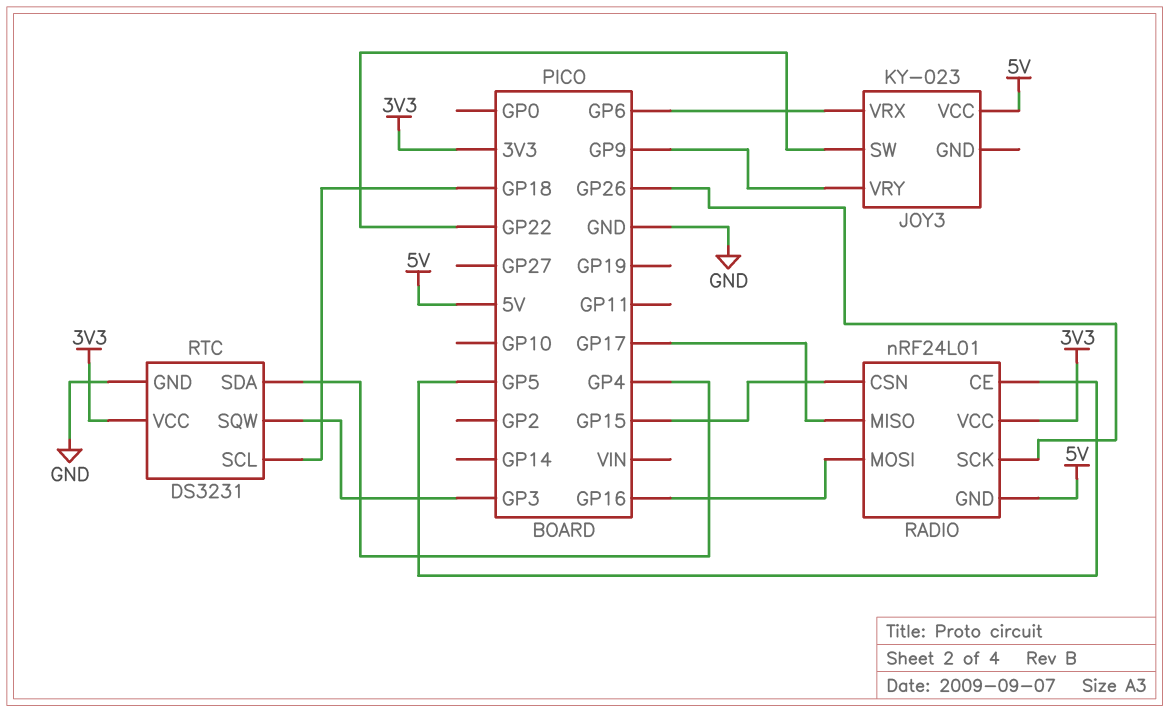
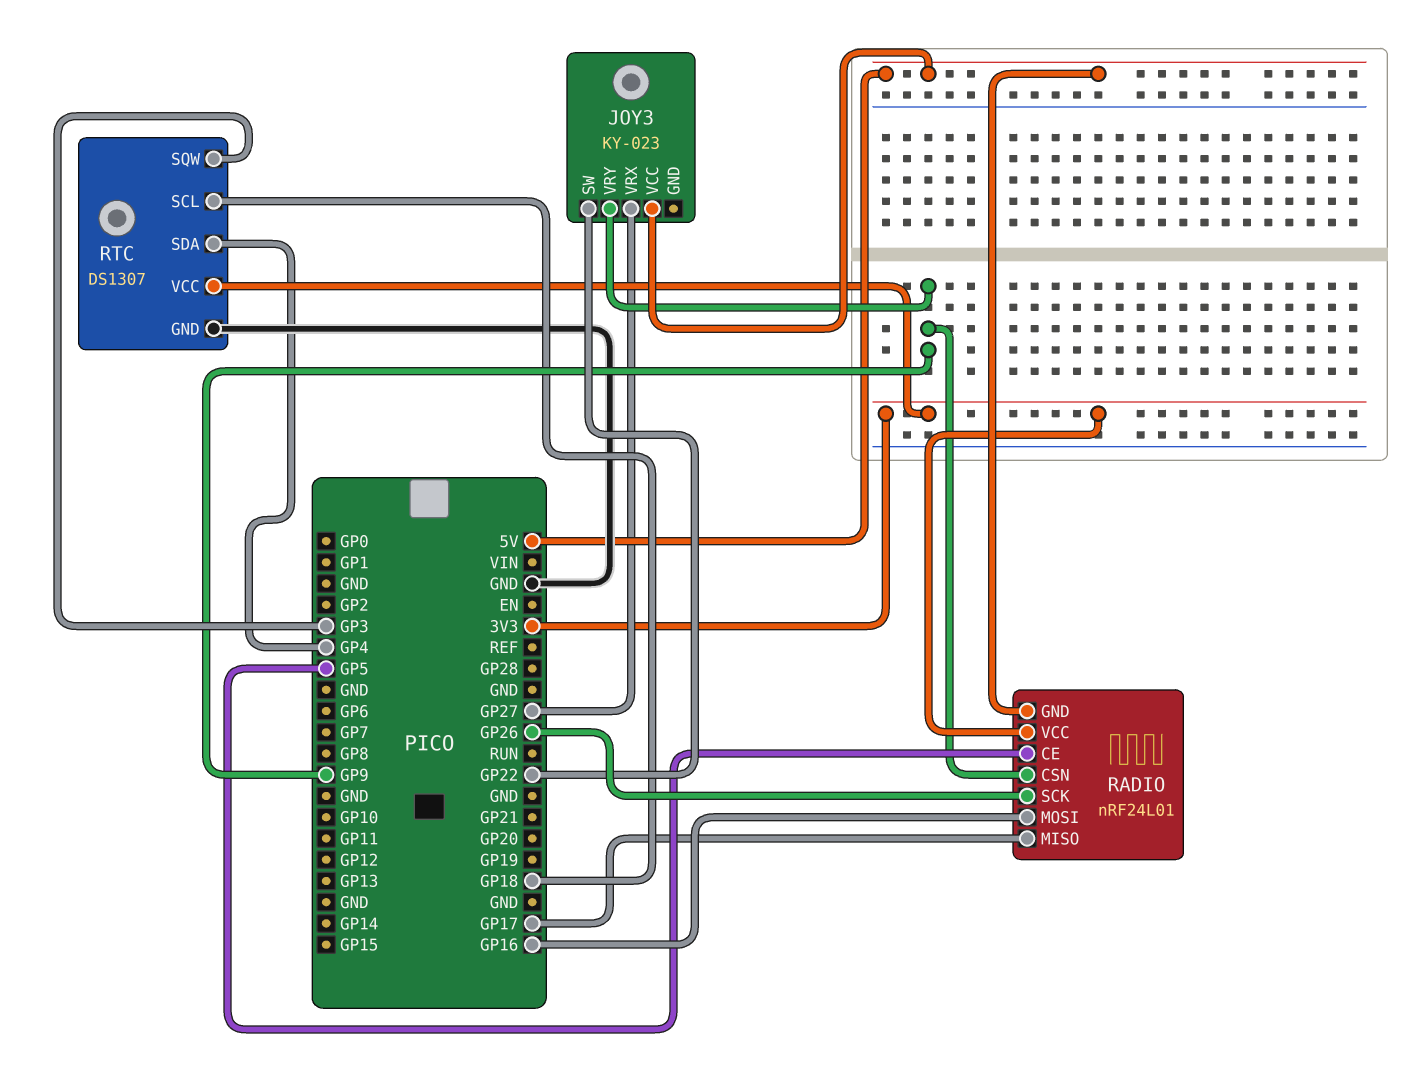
JOY3 pin VRX: GP6 -> GP27
RADIO pin CSN: GP15 -> GP9
RTC: DS3231 -> DS1307

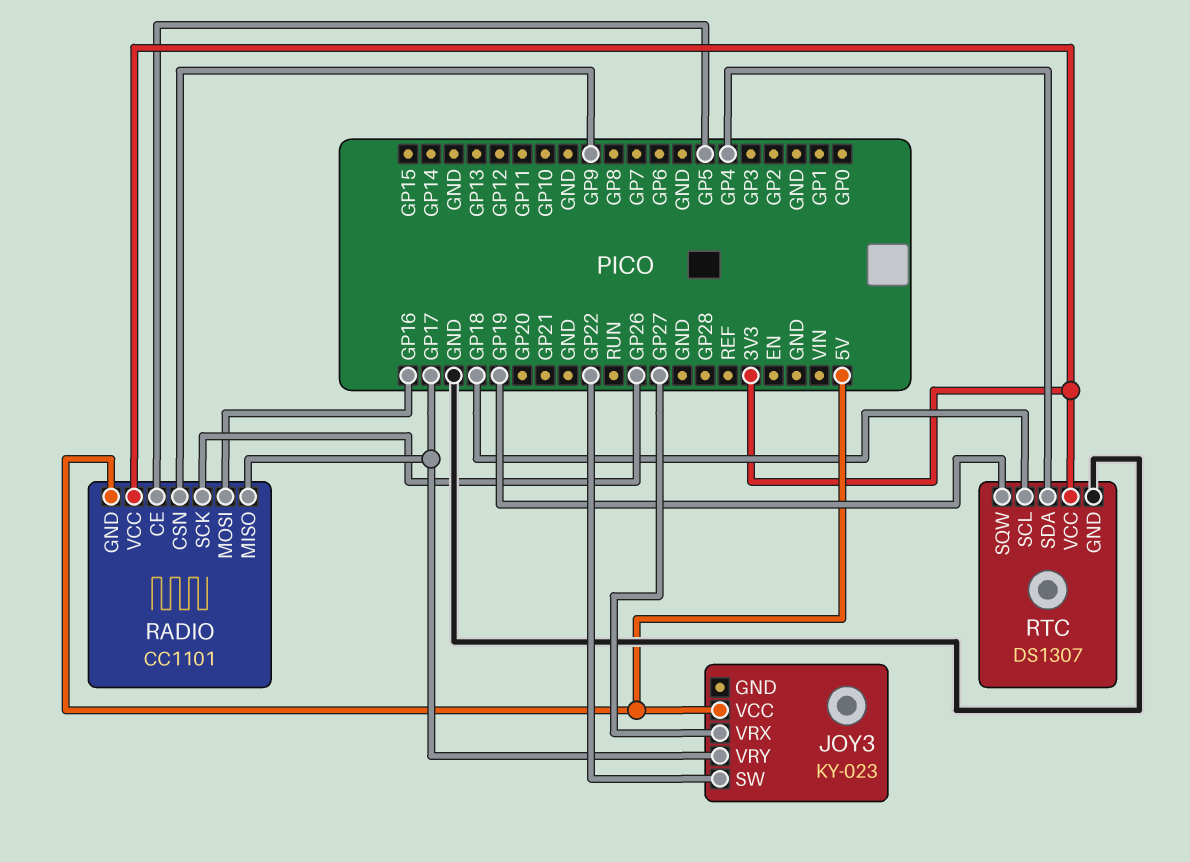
JOY3 pin VRY: GP9 -> GP17
RADIO: nRF24L01 -> CC1101
RTC pin SQW: GP3 -> GP19

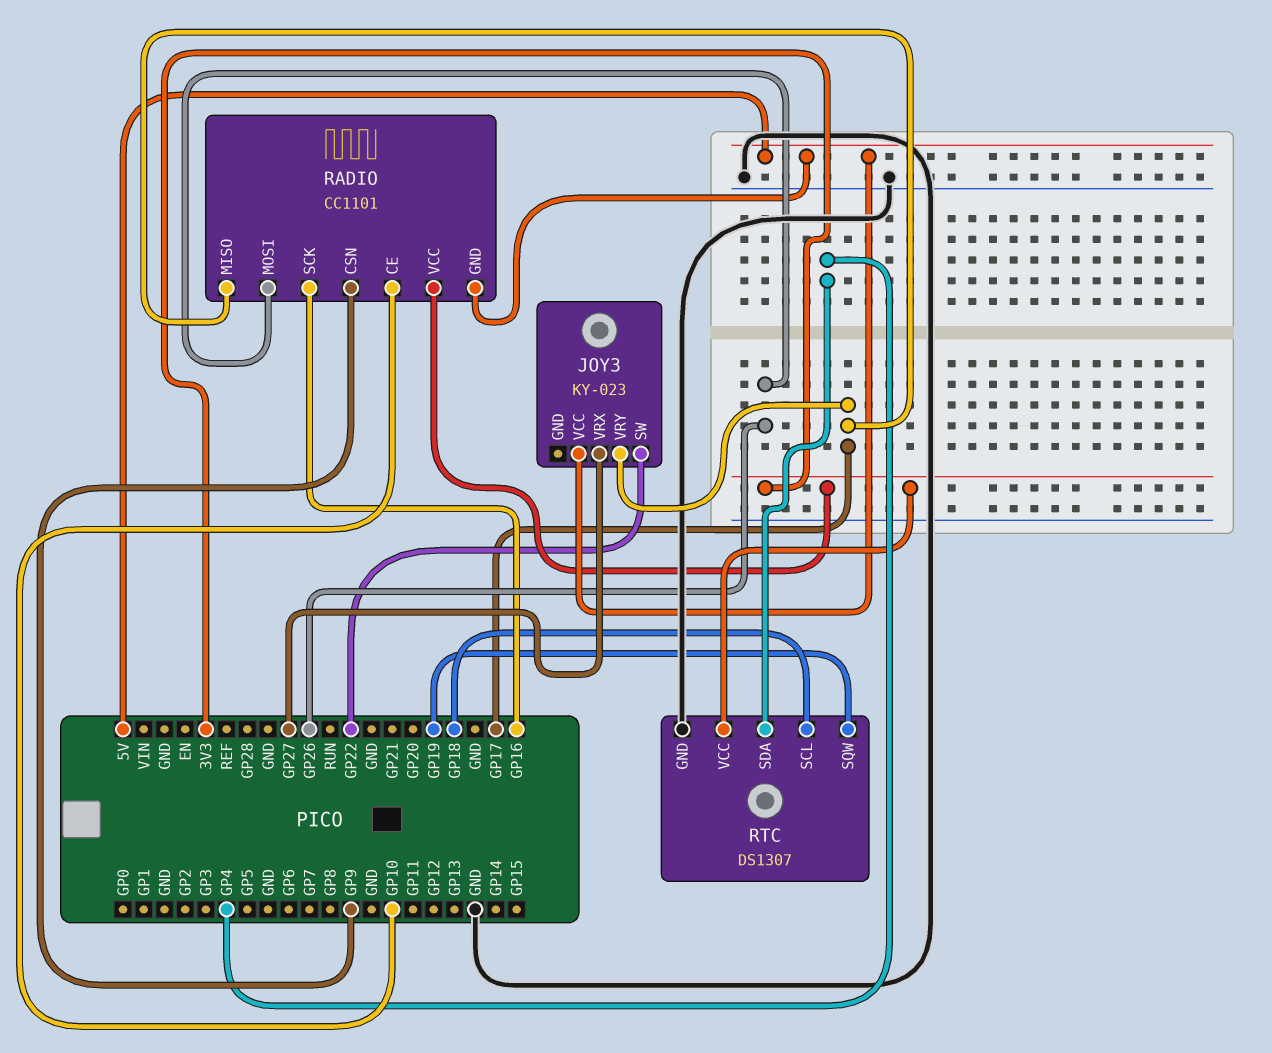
RADIO pin CE: GP5 -> GP10
RADIO pin MOSI: GP16 -> GP26
RADIO pin SCK: GP26 -> GP16

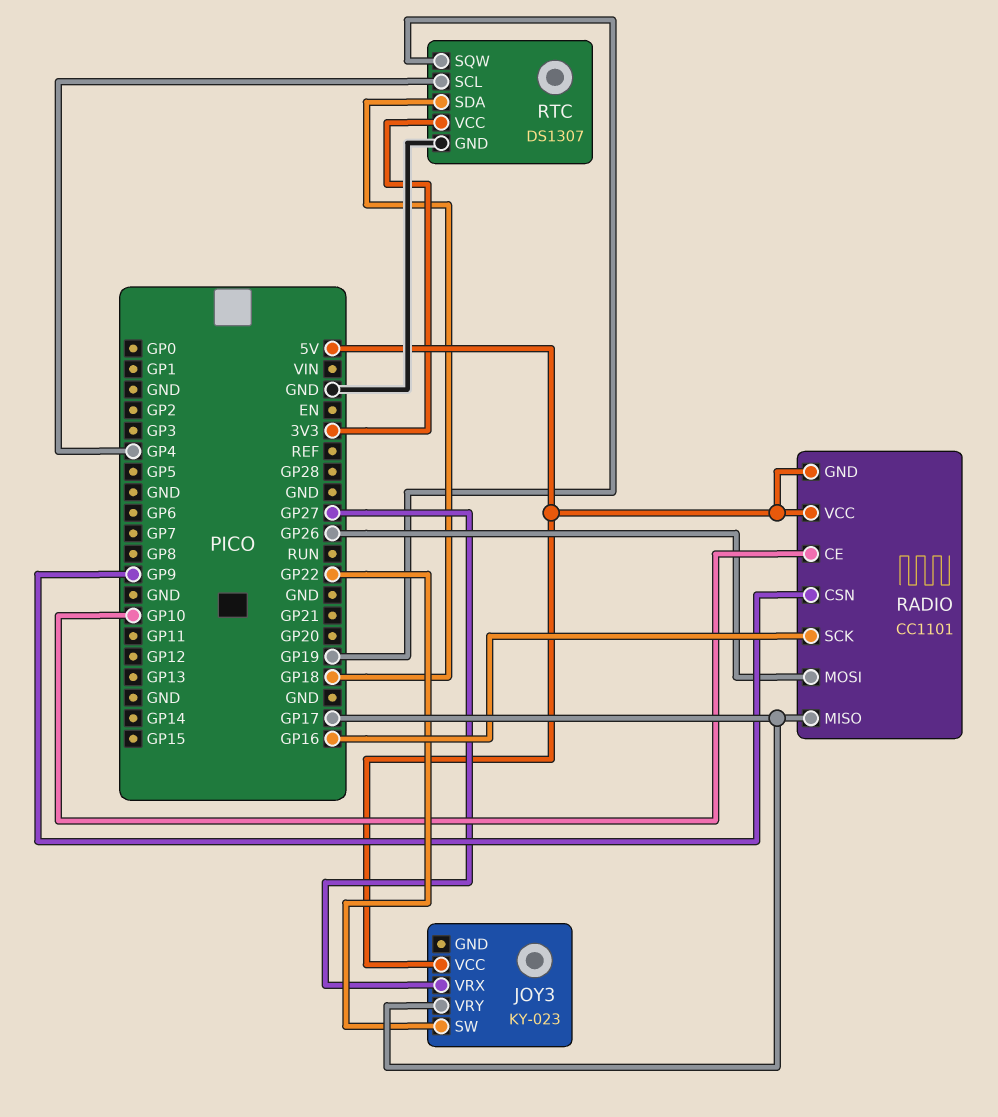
RADIO pin VCC: 3V3 -> 5V
RTC pin SCL: GP18 -> GP4
RTC pin SDA: GP4 -> GP18

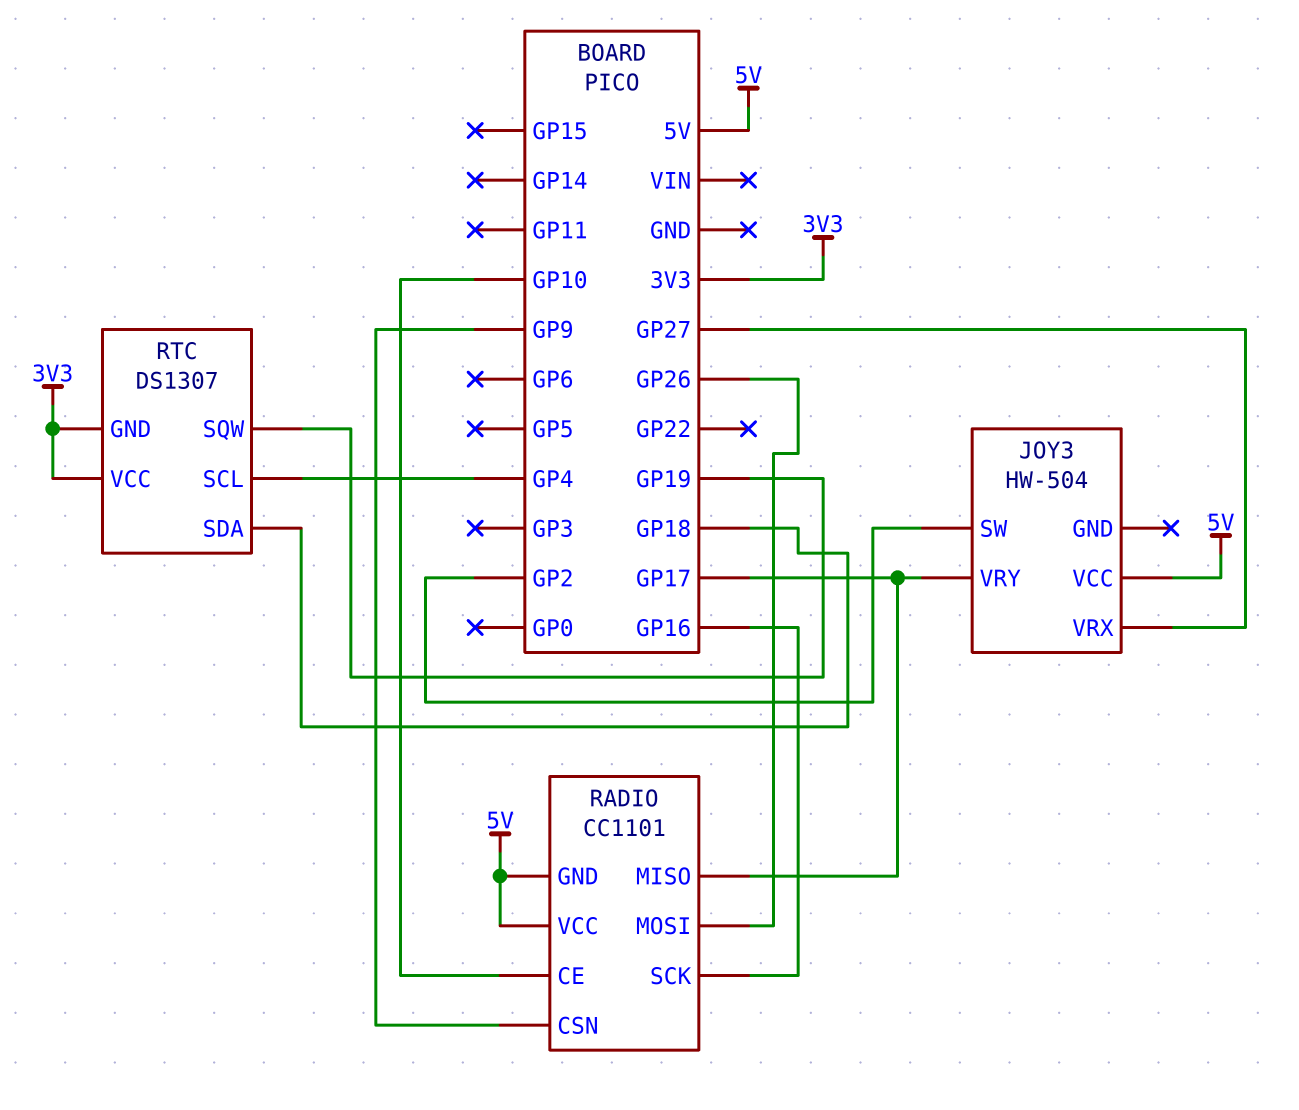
JOY3: KY-023 -> HW-504
JOY3 pin SW: GP22 -> GP2
RTC pin GND: GND -> 3V3

